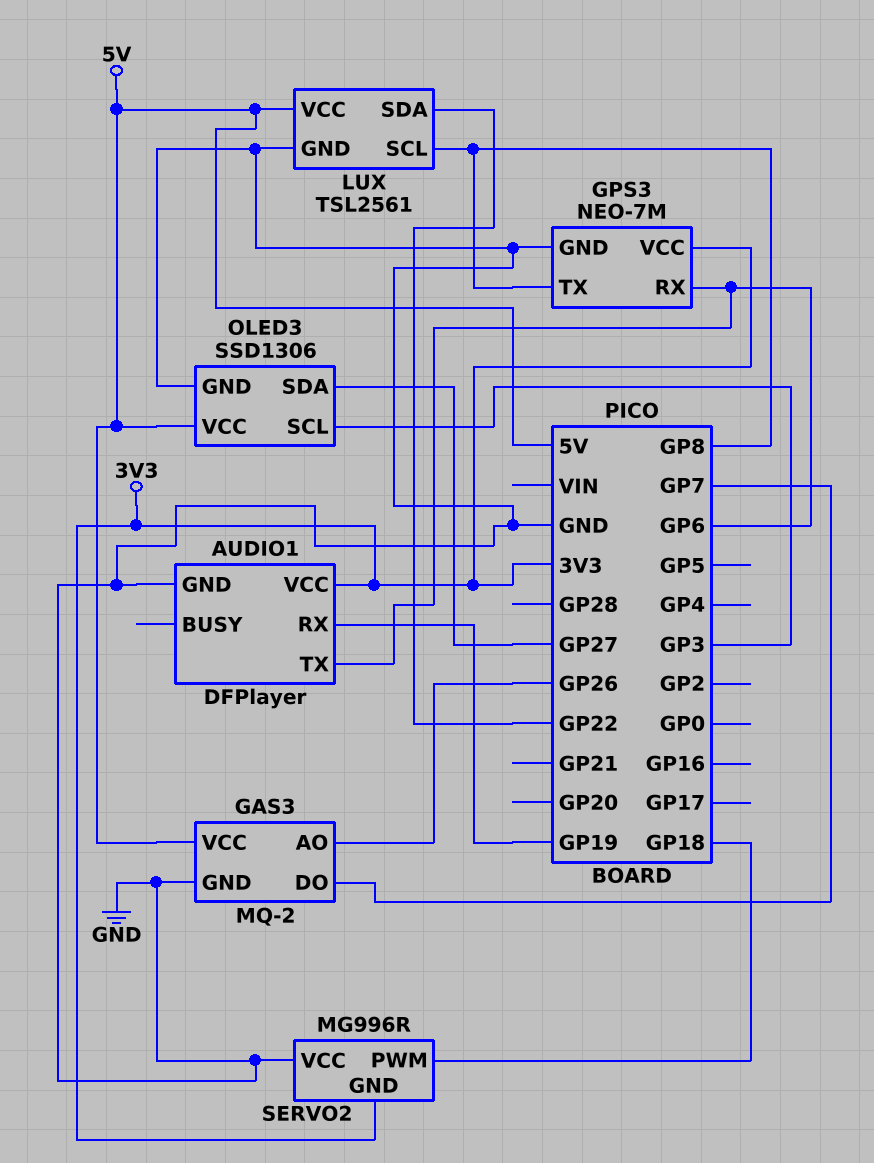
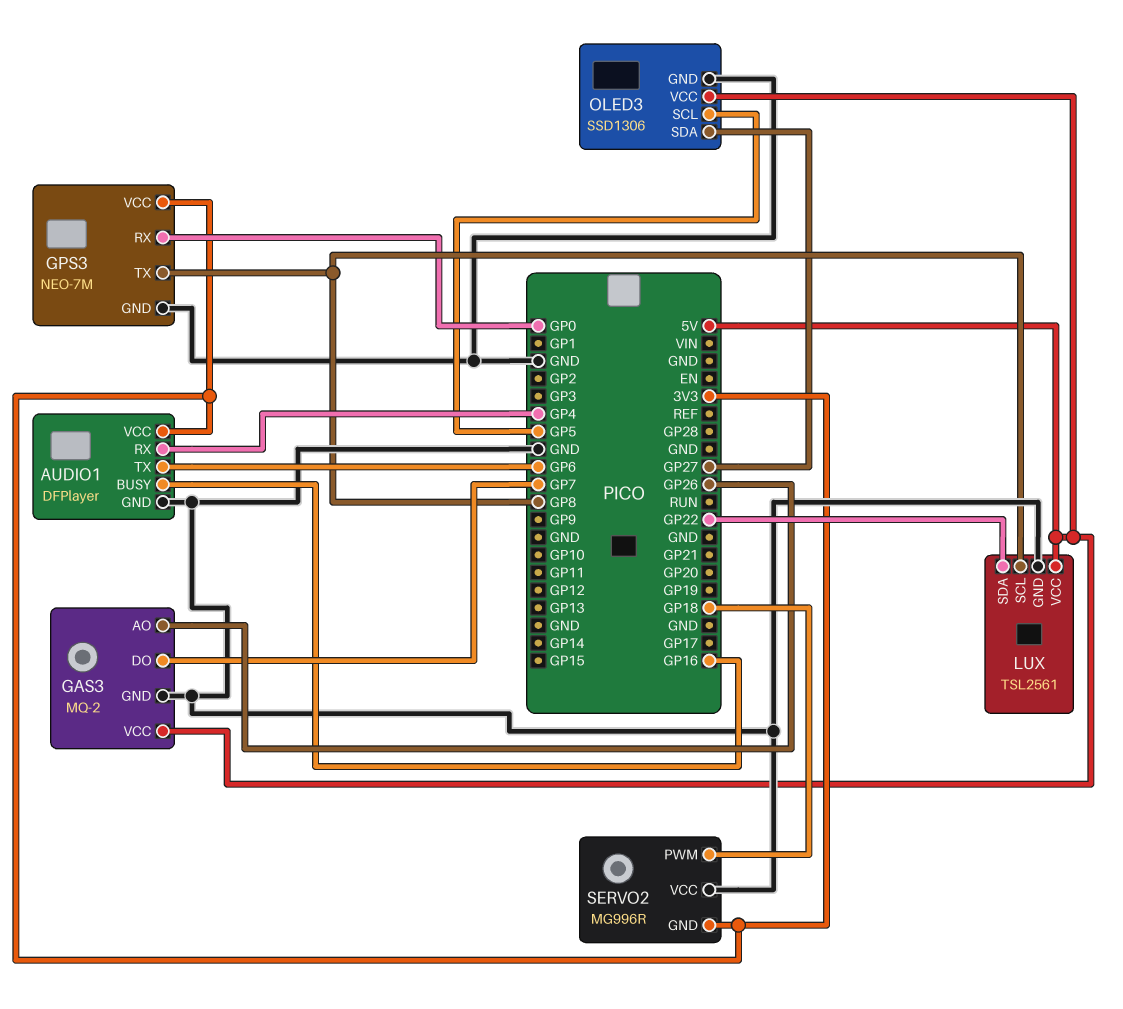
AUDIO1 pin BUSY: none -> GP16
AUDIO1 pin RX: GP19 -> GP4
GPS3 pin RX: GP6 -> GP0
OLED3 pin SCL: GP3 -> GP5

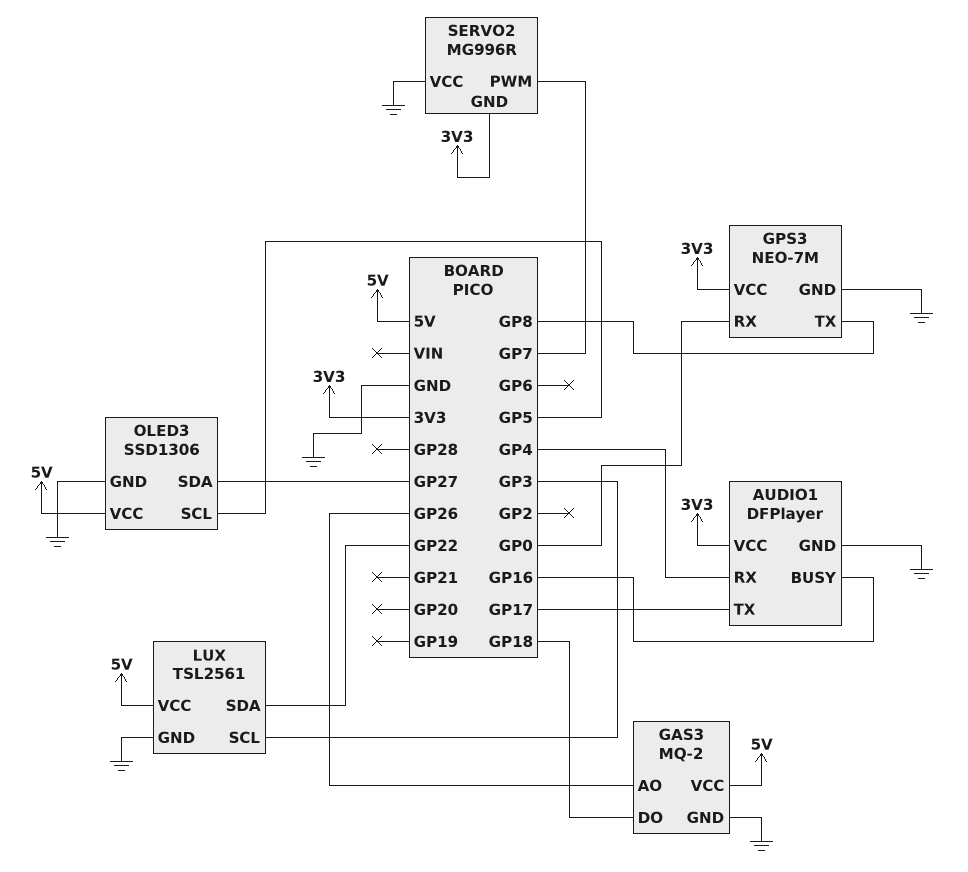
AUDIO1 pin TX: GP6 -> GP17
GAS3 pin DO: GP7 -> GP18
LUX pin SCL: GP8 -> GP3
SERVO2 pin PWM: GP18 -> GP7

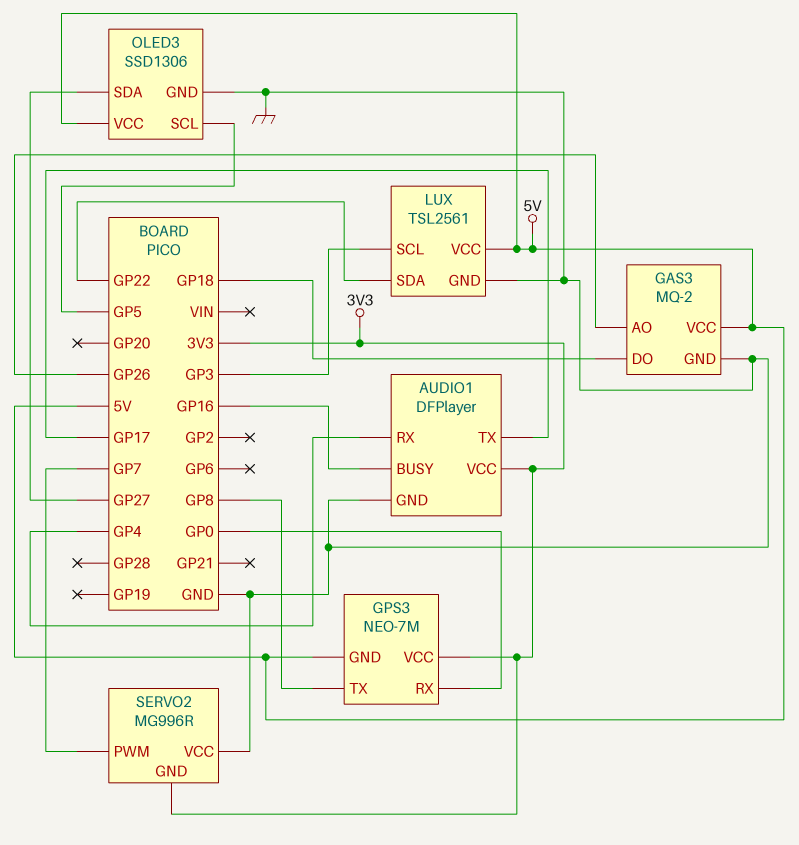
GPS3 pin GND: GND -> 5V

